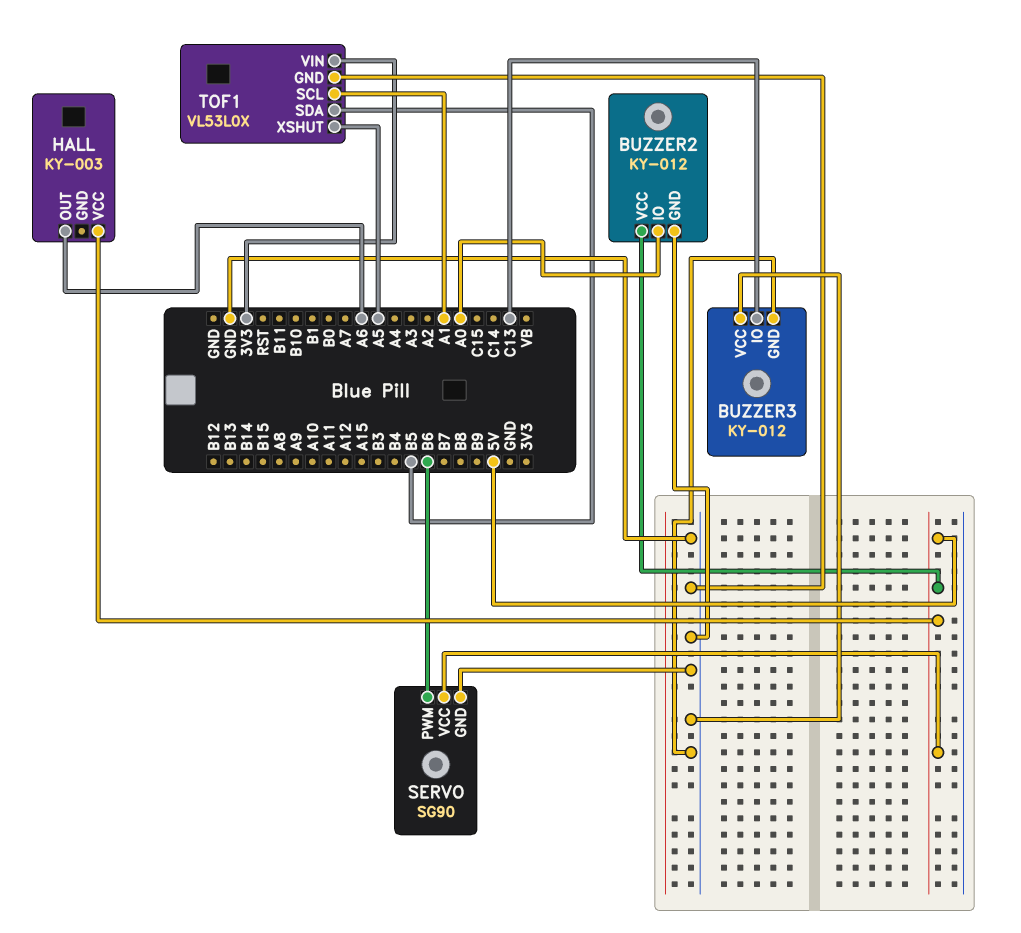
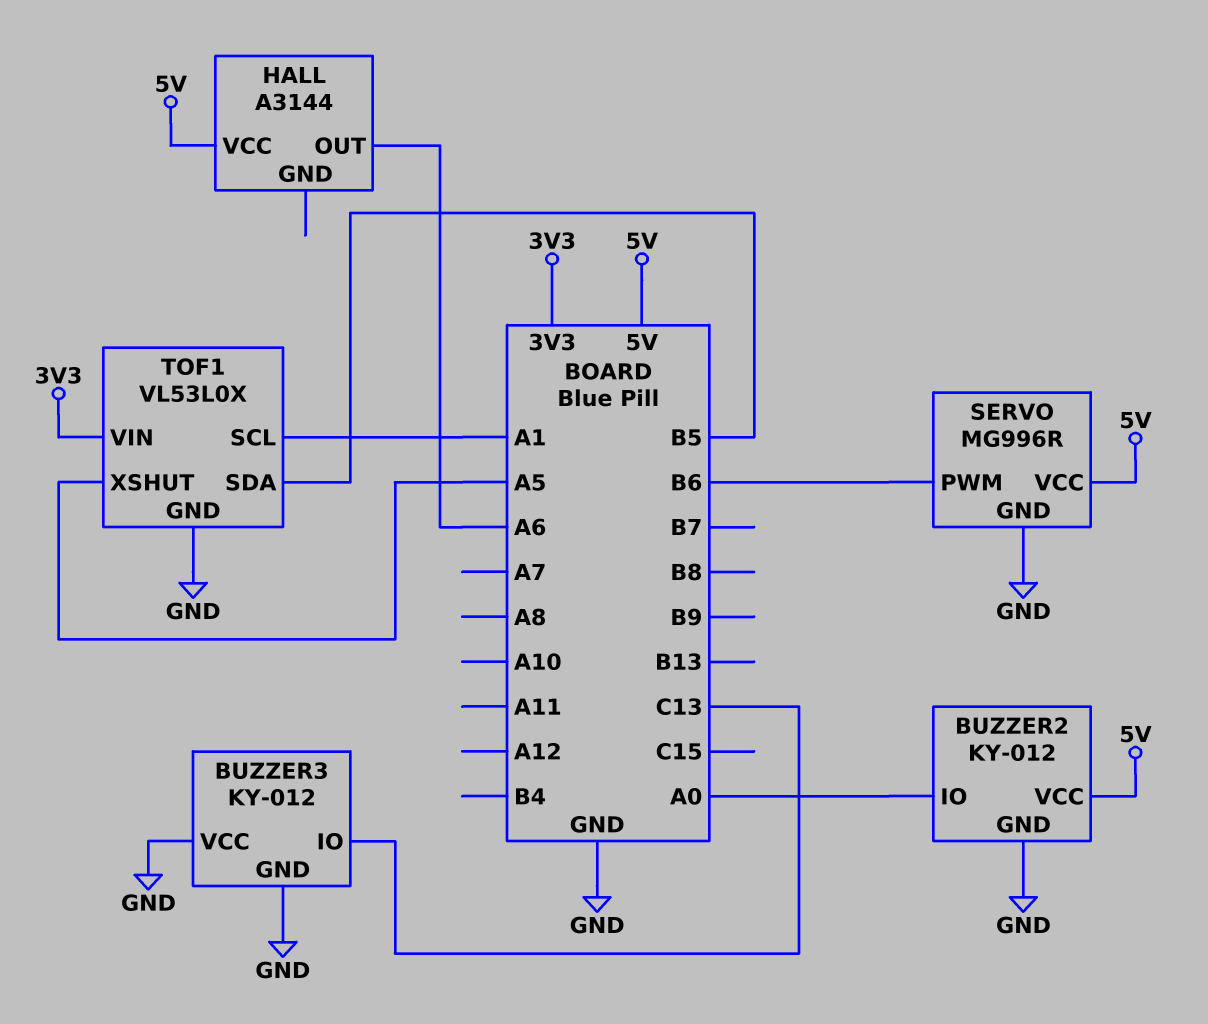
HALL: KY-003 -> A3144
SERVO: SG90 -> MG996R

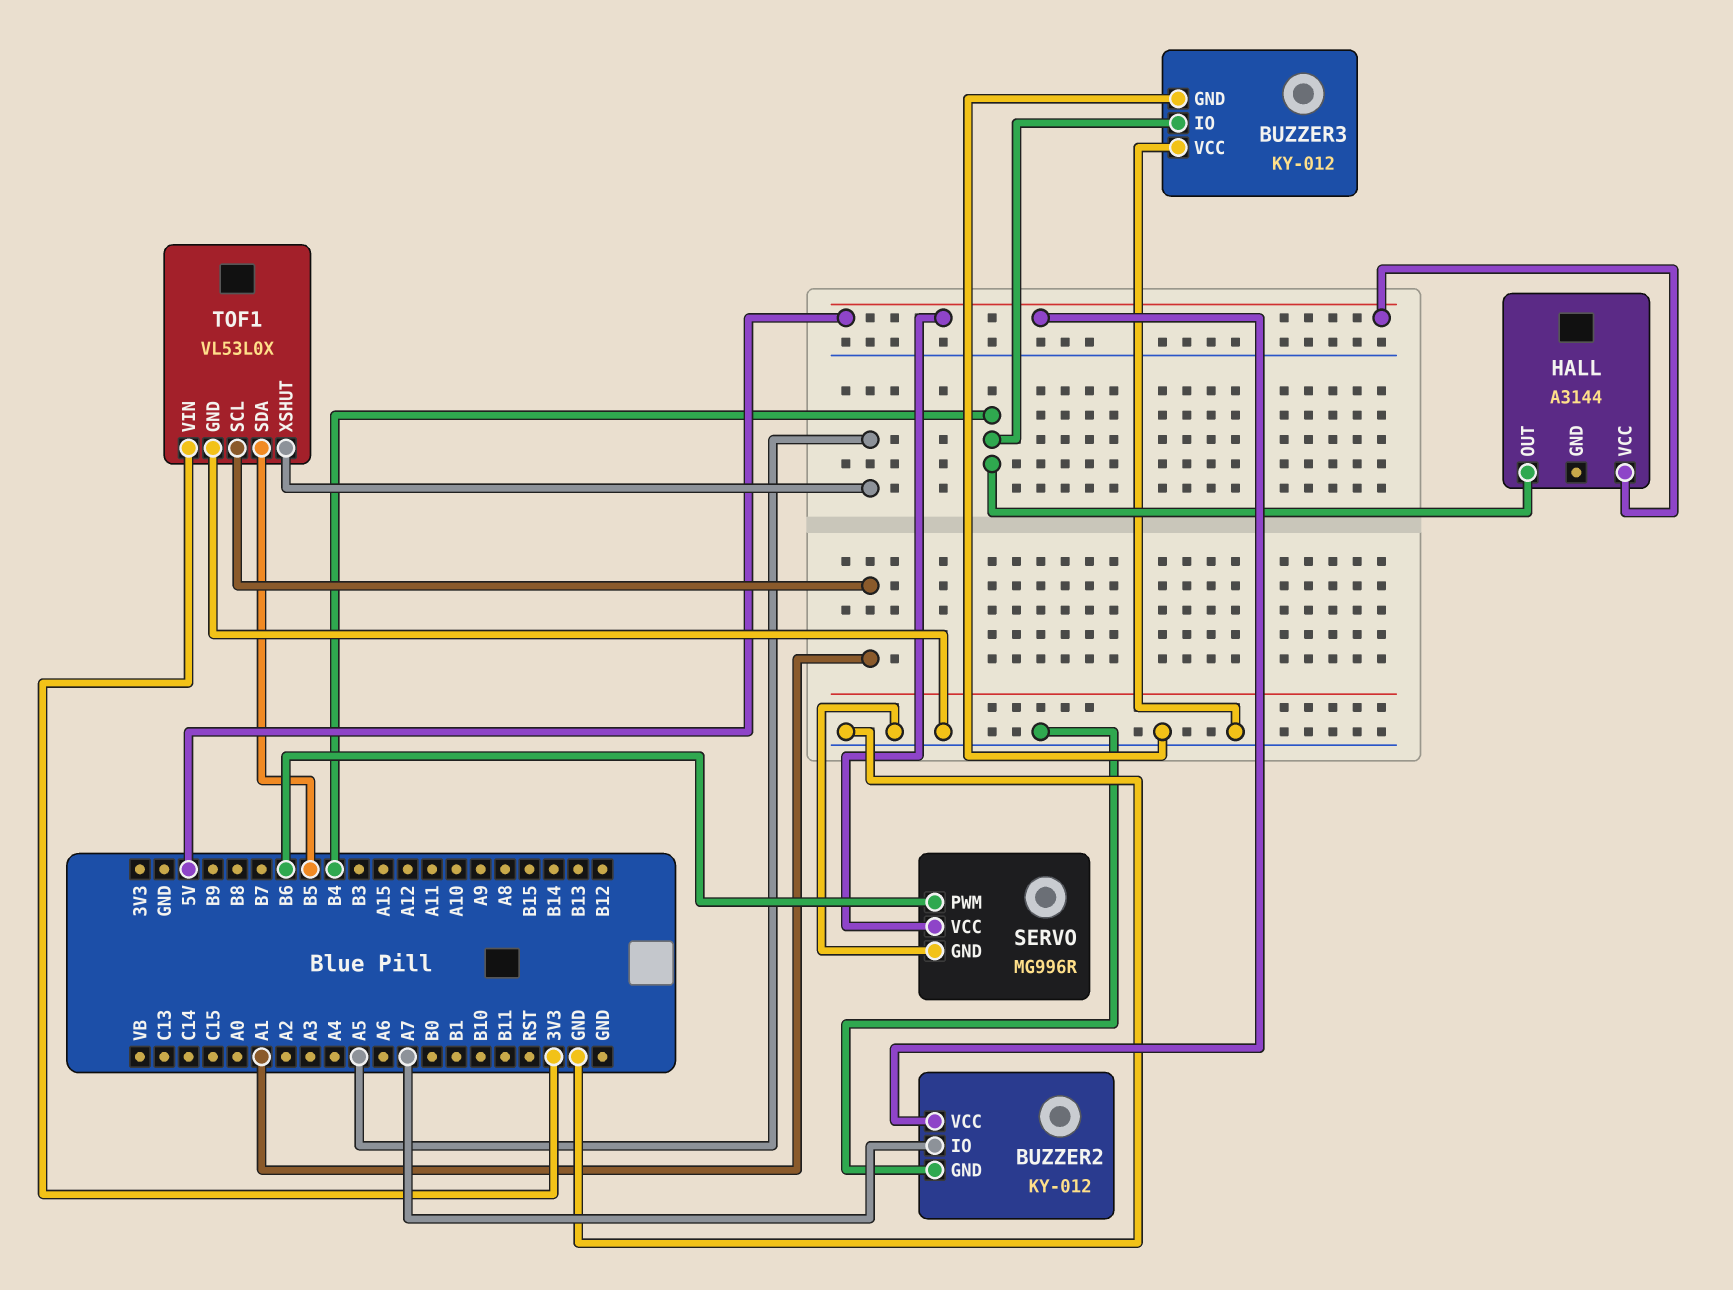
BUZZER2 pin IO: A0 -> A7
BUZZER3 pin IO: C13 -> B4
HALL pin OUT: A6 -> B4

